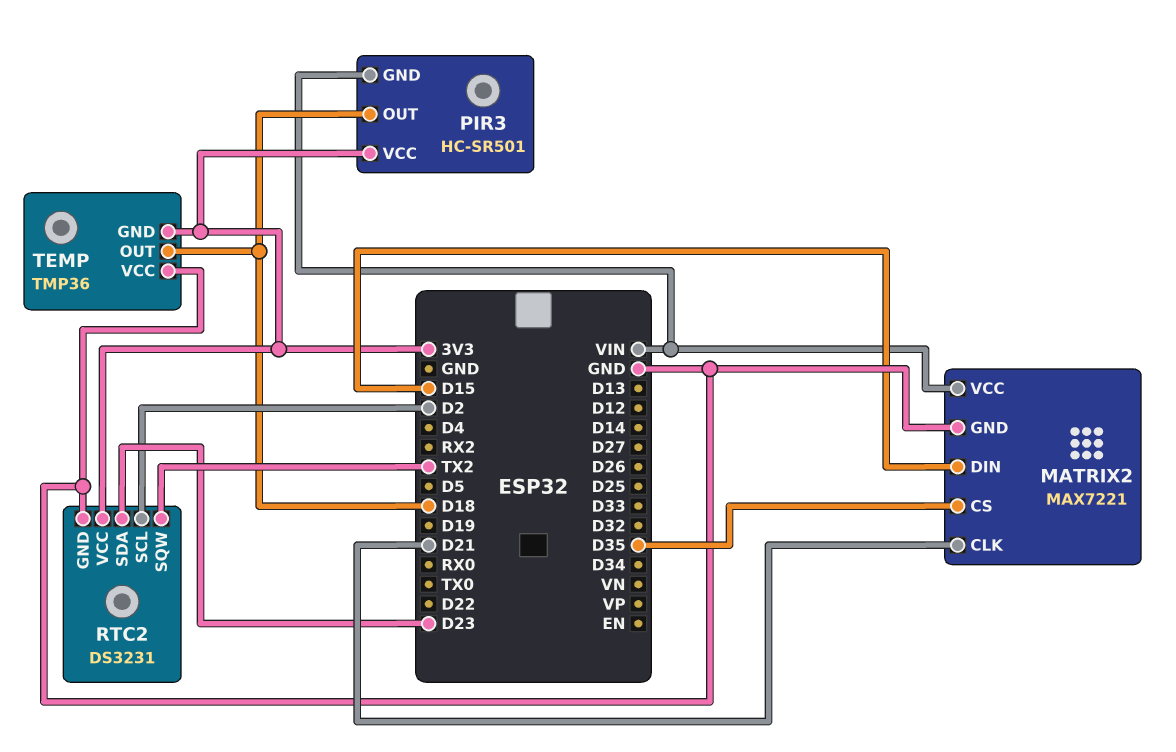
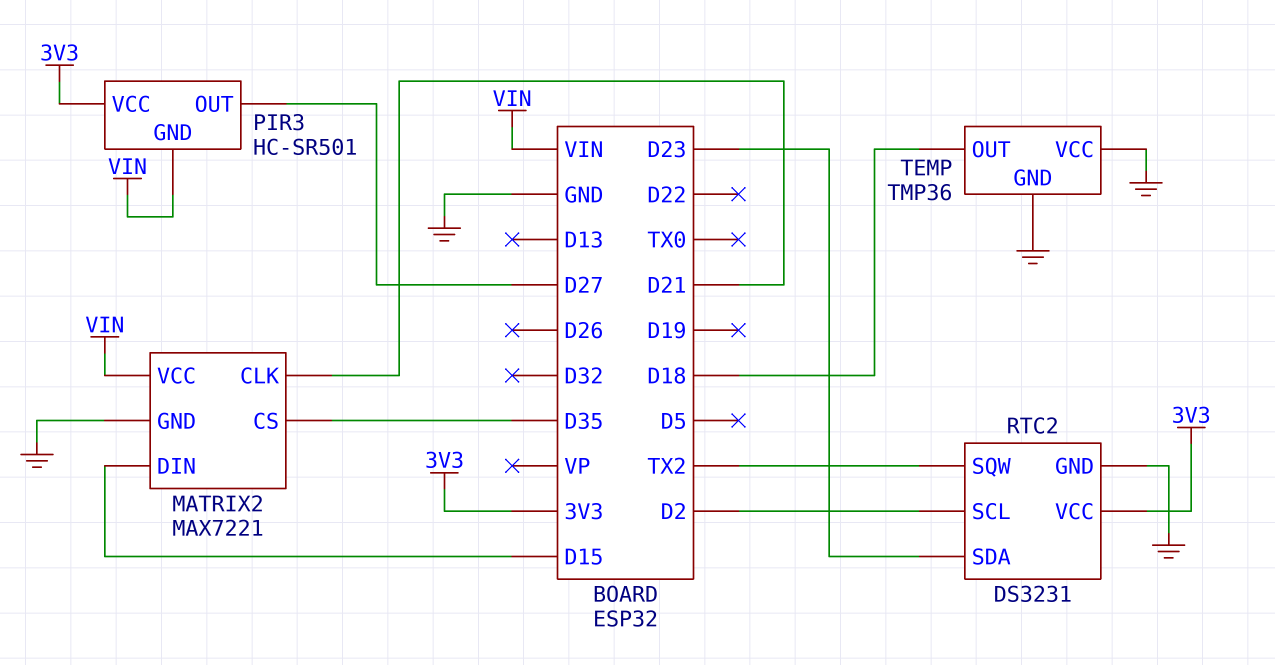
PIR3 pin OUT: D18 -> D27
TEMP pin GND: 3V3 -> GND

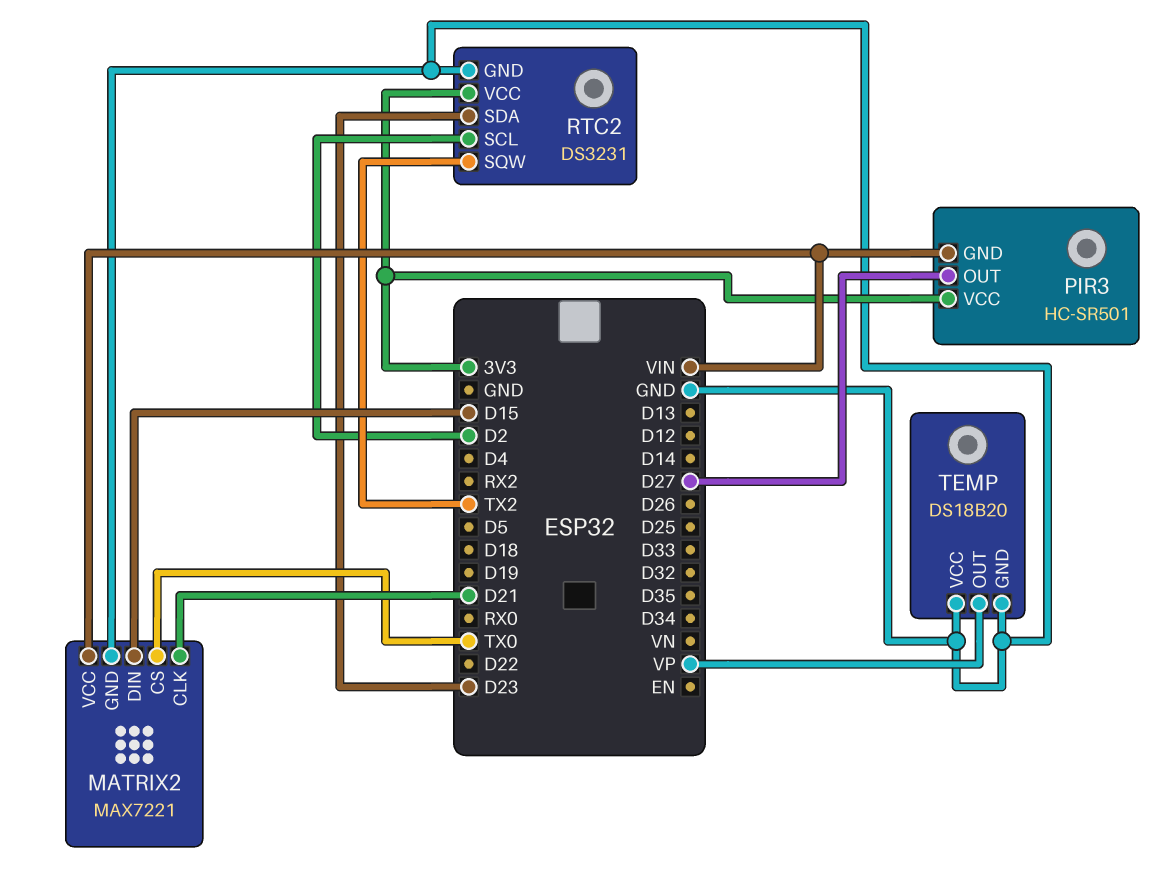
MATRIX2 pin CS: D35 -> TX0
TEMP: TMP36 -> DS18B20
TEMP pin OUT: D18 -> VP

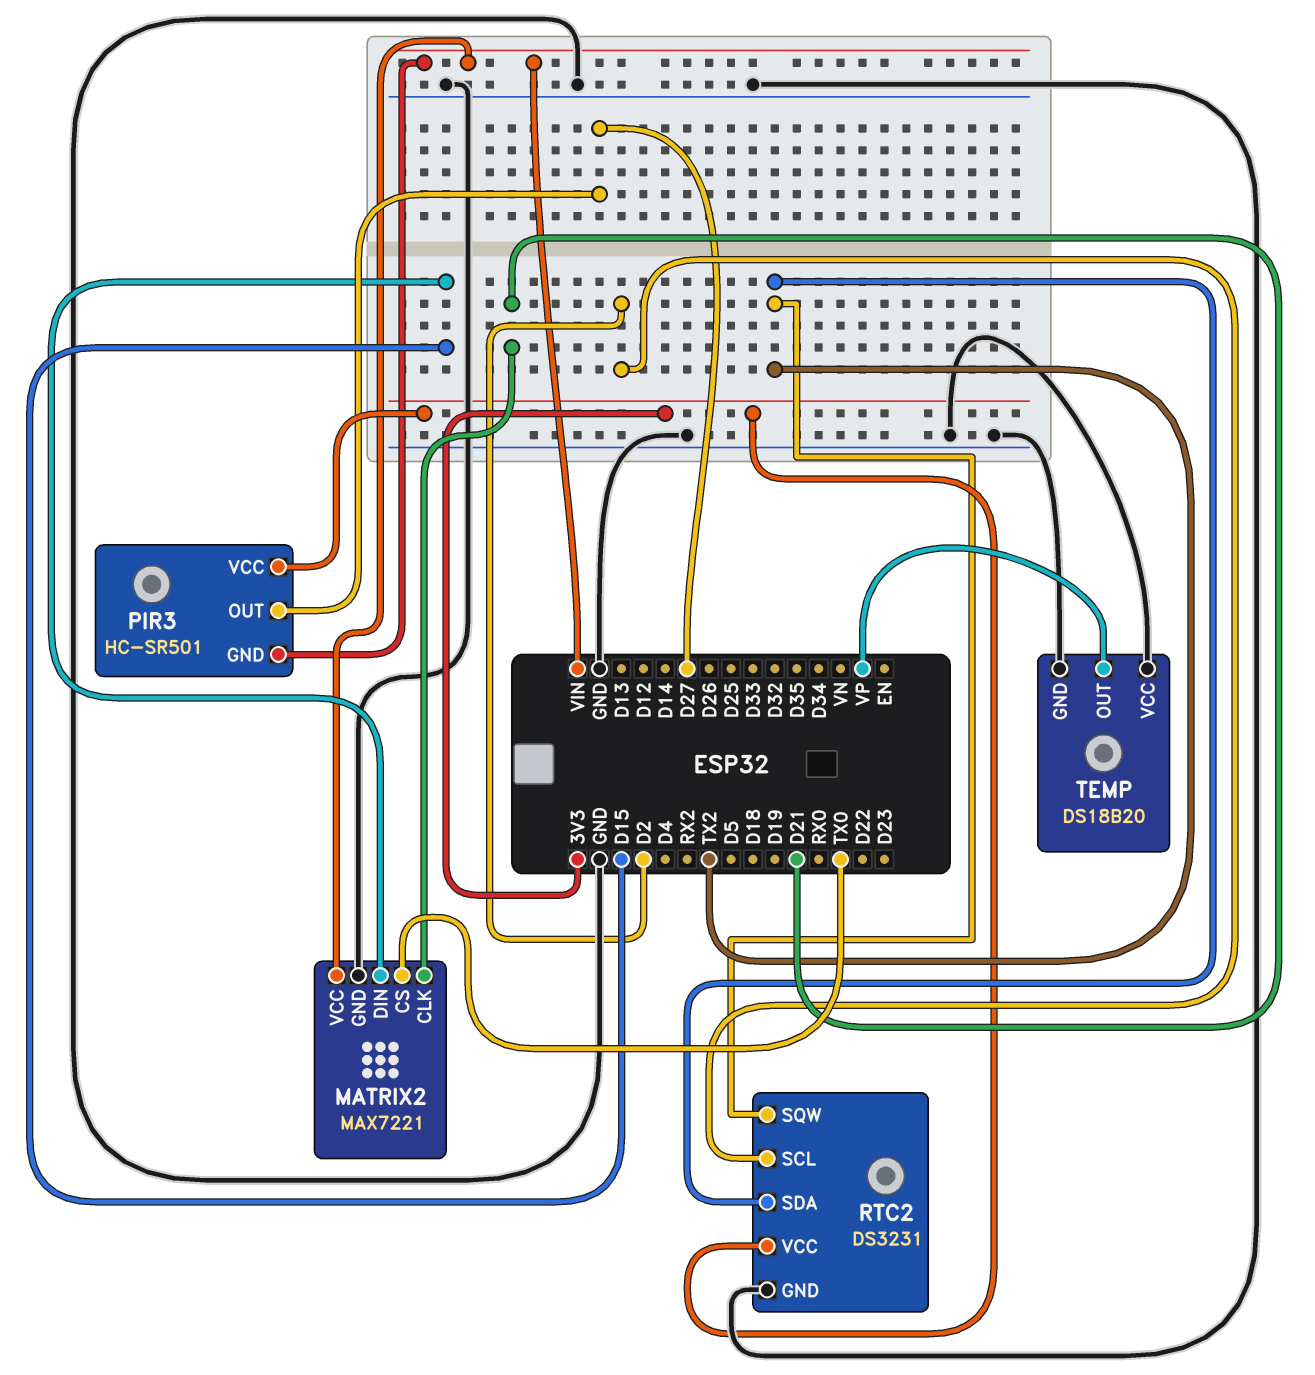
RTC2 pin SDA: D23 -> TX2

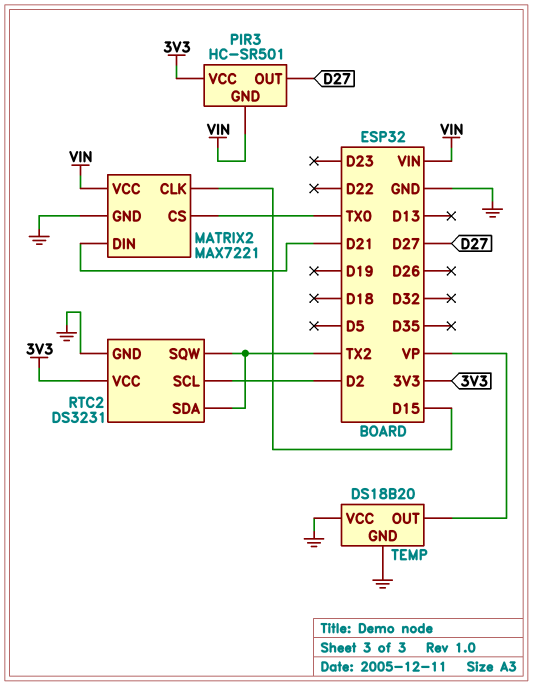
MATRIX2 pin CLK: D21 -> D15
MATRIX2 pin DIN: D15 -> D21

